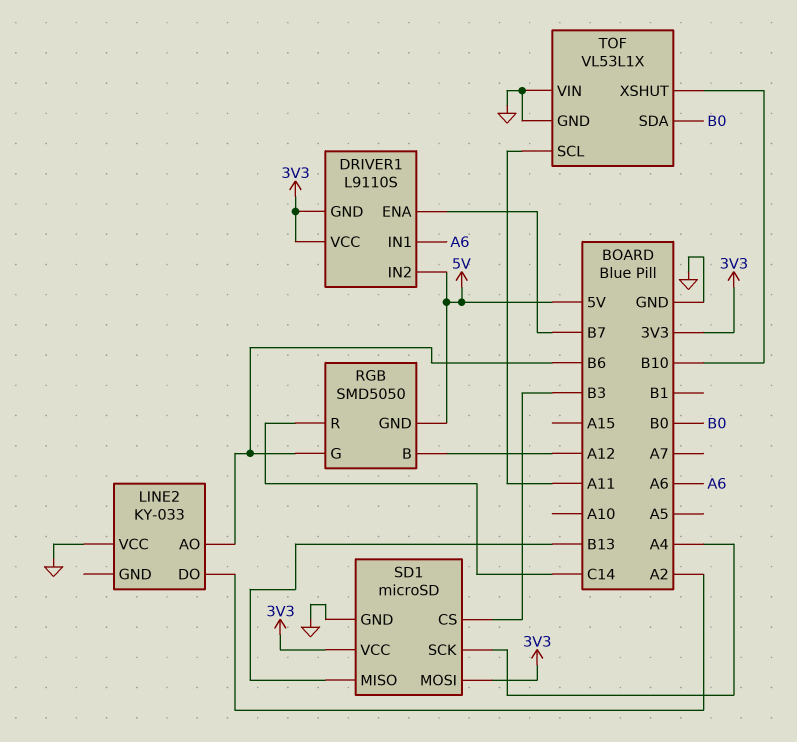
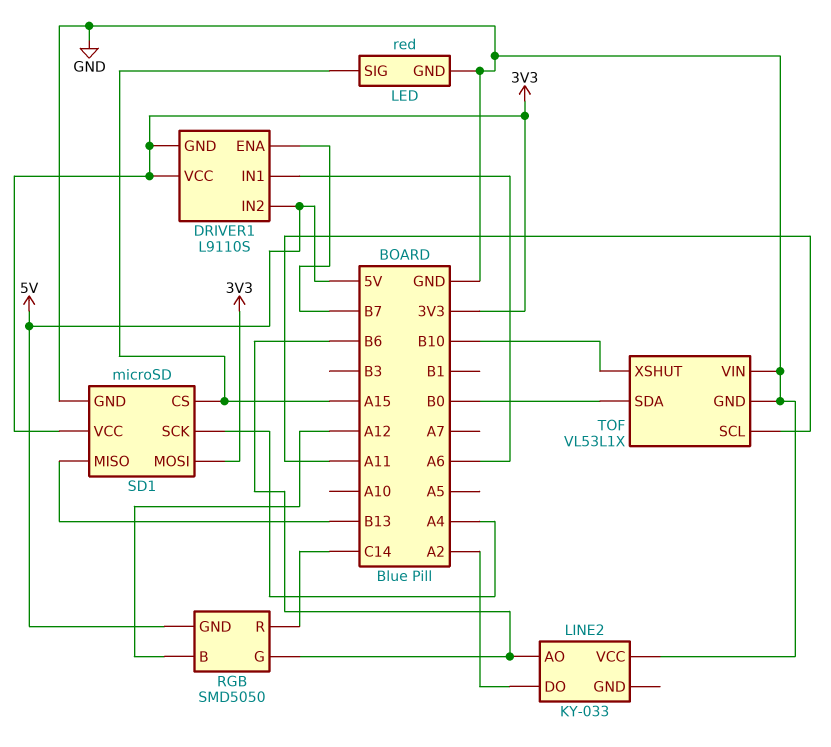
LED: none -> red
LED pin GND: none -> GND
LED pin SIG: none -> A15
SD1 pin CS: B3 -> A15

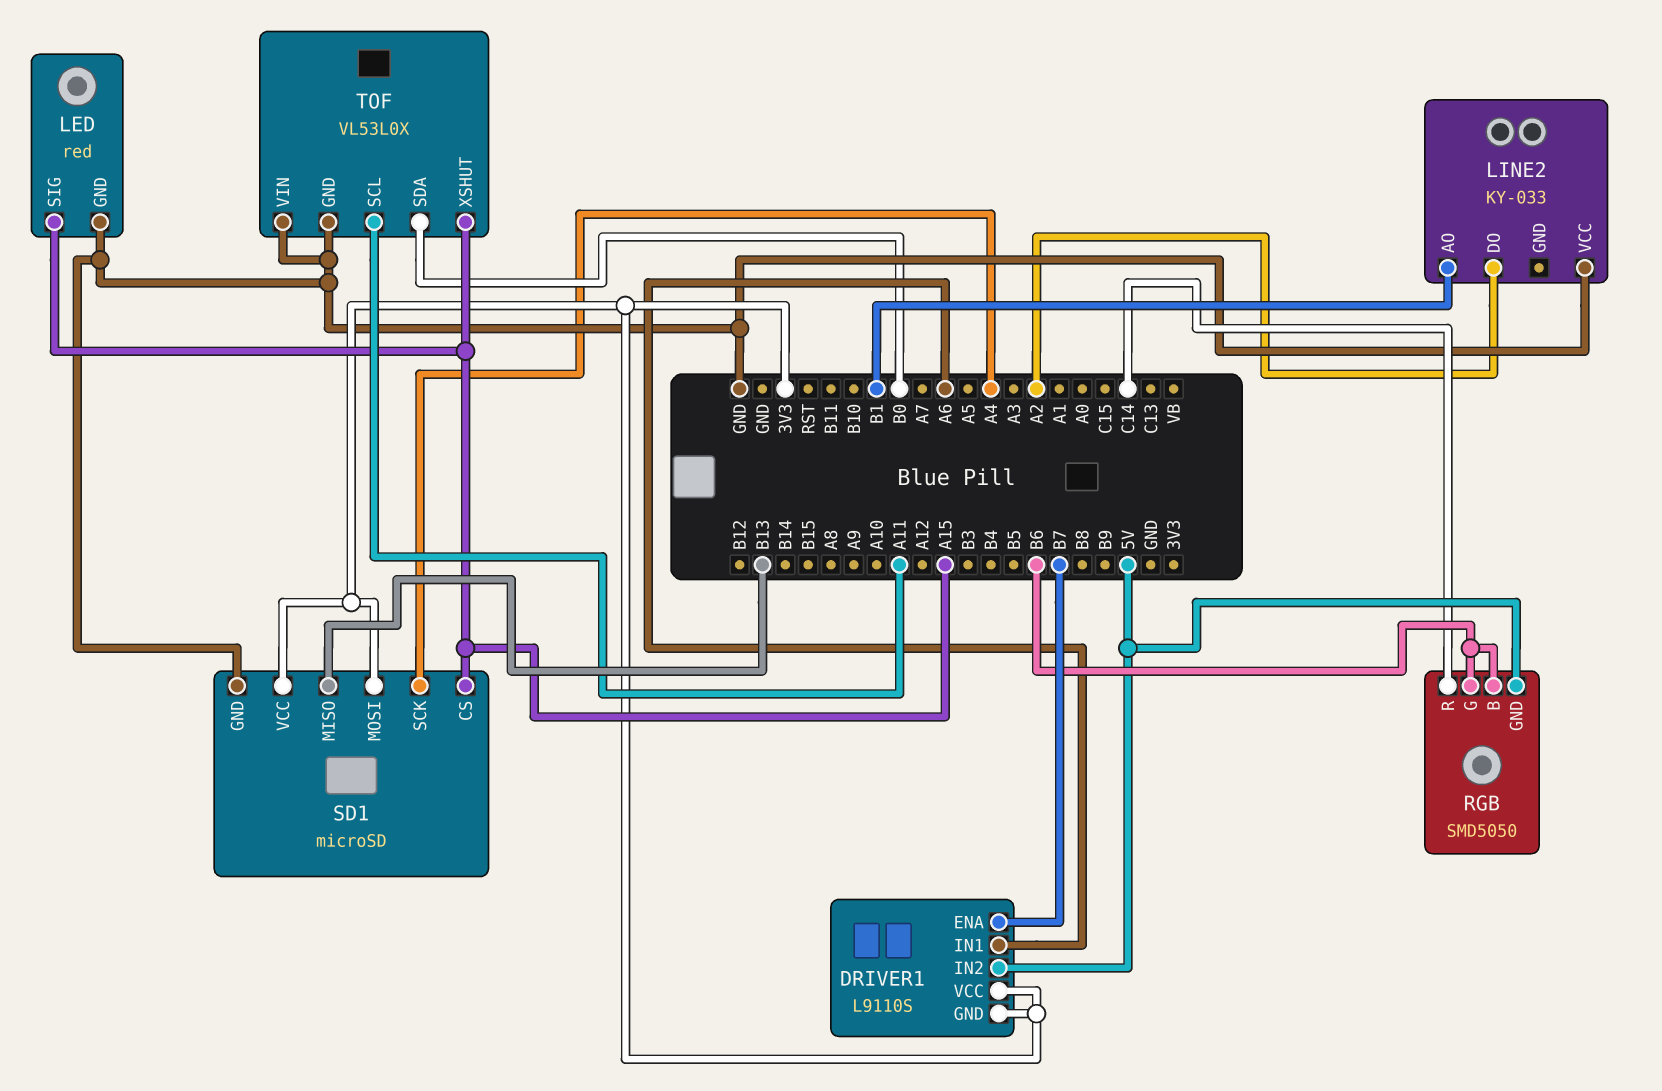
LINE2 pin AO: B6 -> B1
RGB pin B: A12 -> B6
TOF: VL53L1X -> VL53L0X
TOF pin XSHUT: B10 -> A15

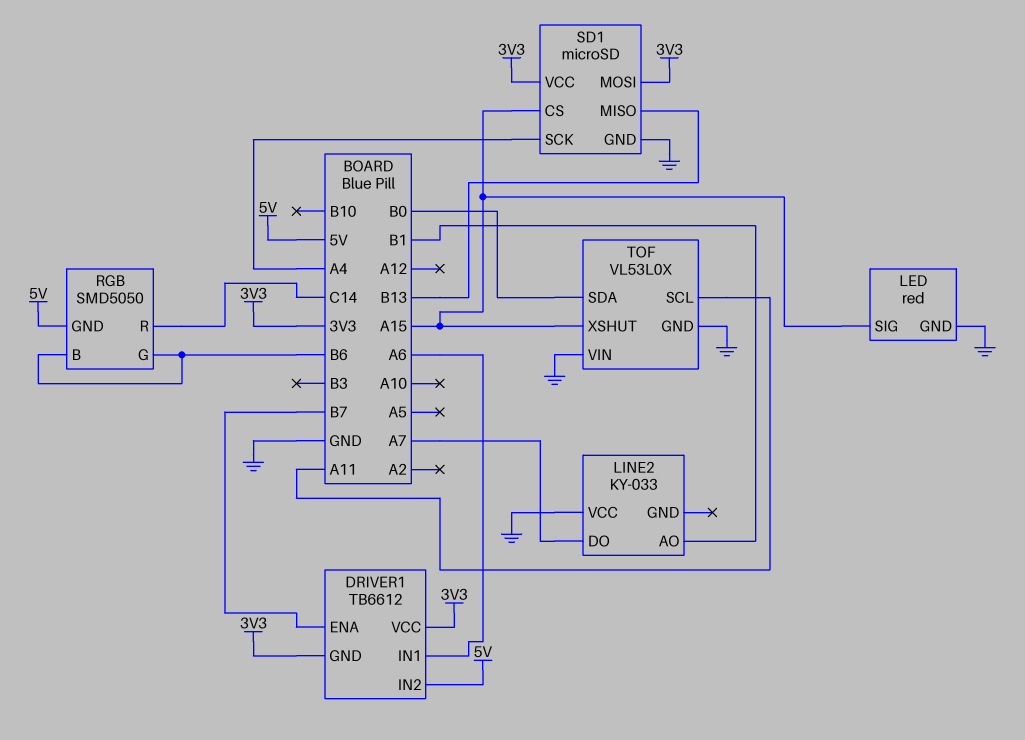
DRIVER1: L9110S -> TB6612
LINE2 pin DO: A2 -> A7

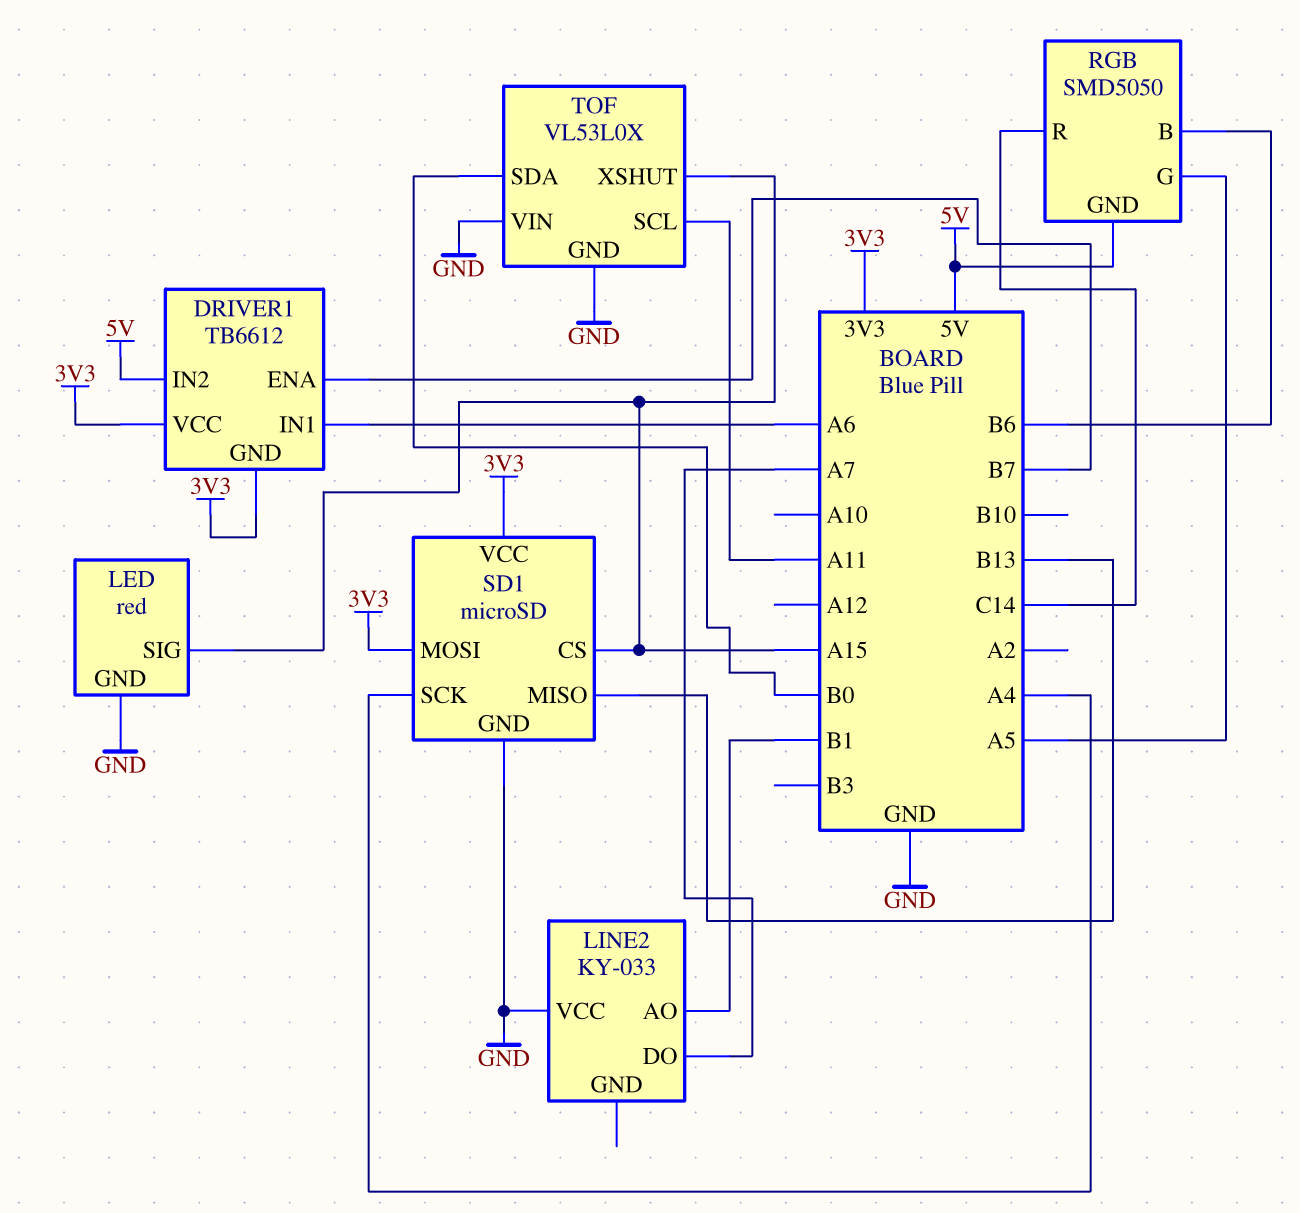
RGB pin G: B6 -> A5

